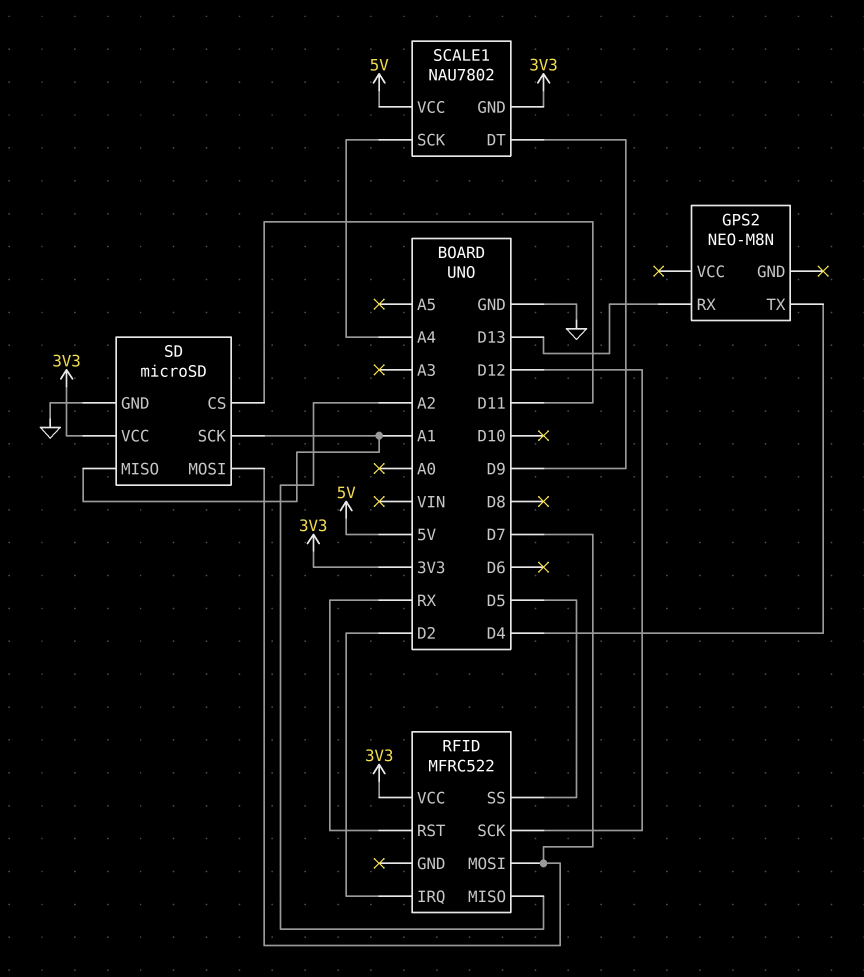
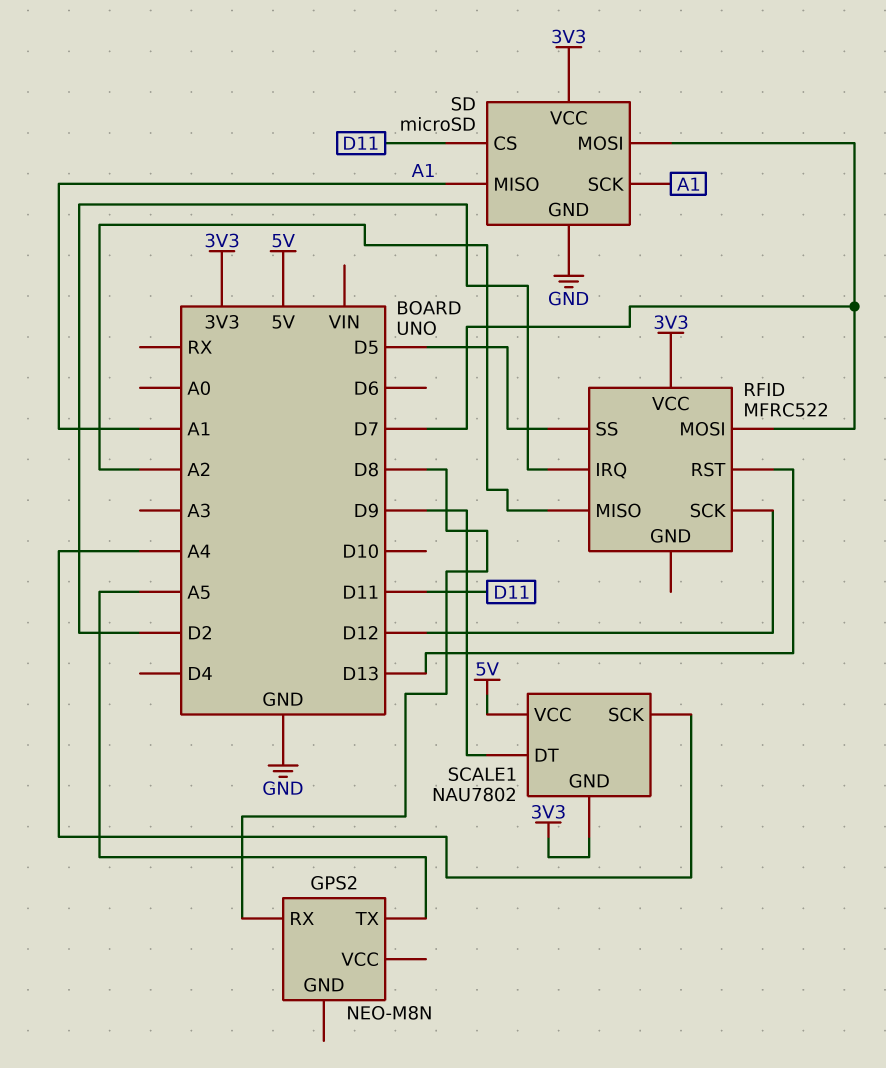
GPS2 pin RX: D13 -> D8
GPS2 pin TX: D4 -> A5
RFID pin RST: RX -> D13

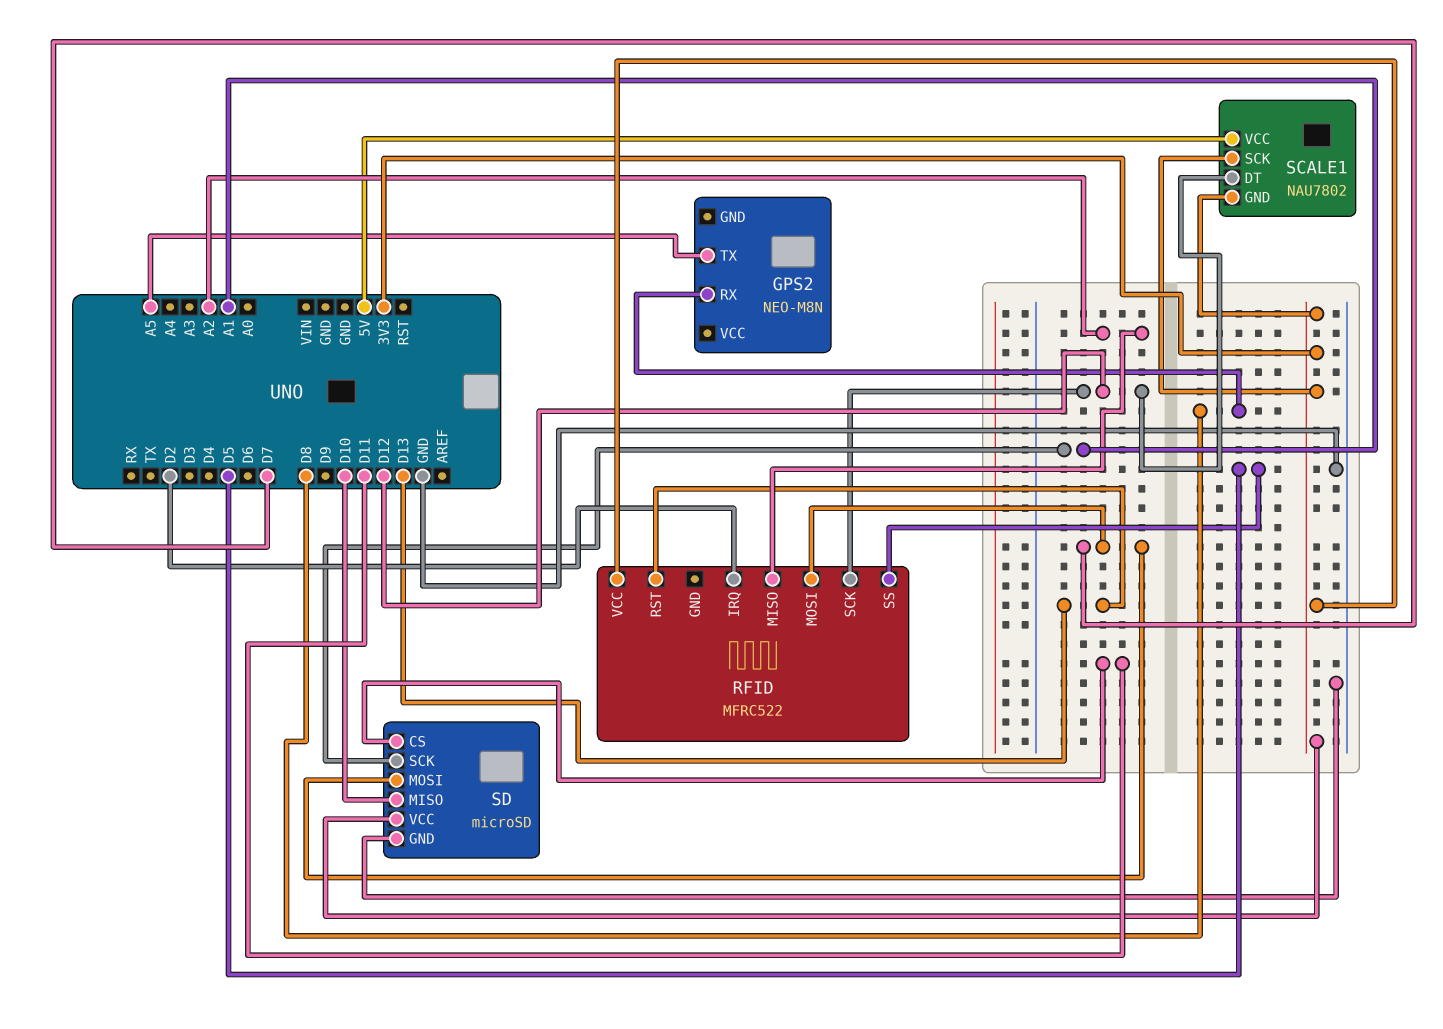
SCALE1 pin DT: D9 -> D12
SCALE1 pin SCK: A4 -> 3V3
SD pin MISO: A1 -> D10

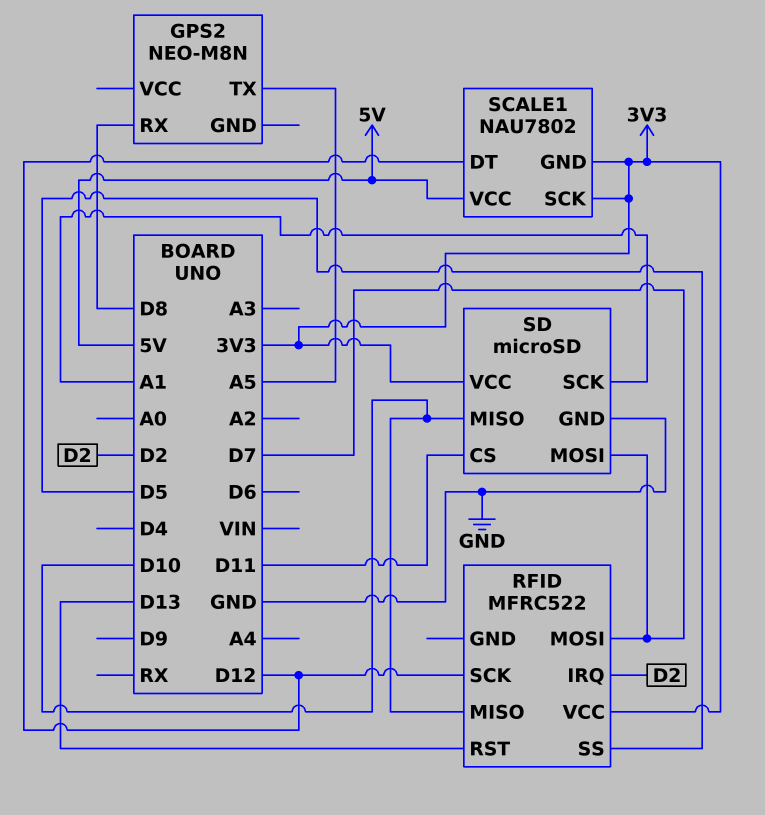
RFID pin MISO: A2 -> D10

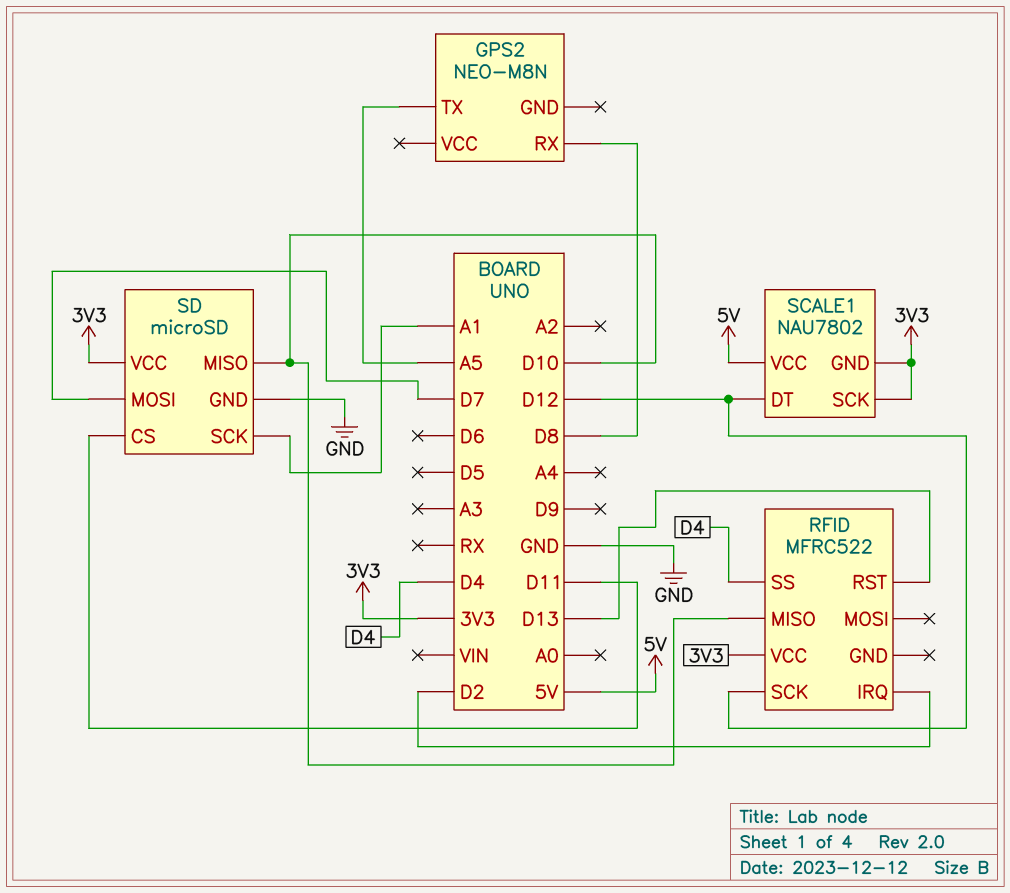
RFID pin MOSI: D7 -> none
RFID pin SS: D5 -> D4

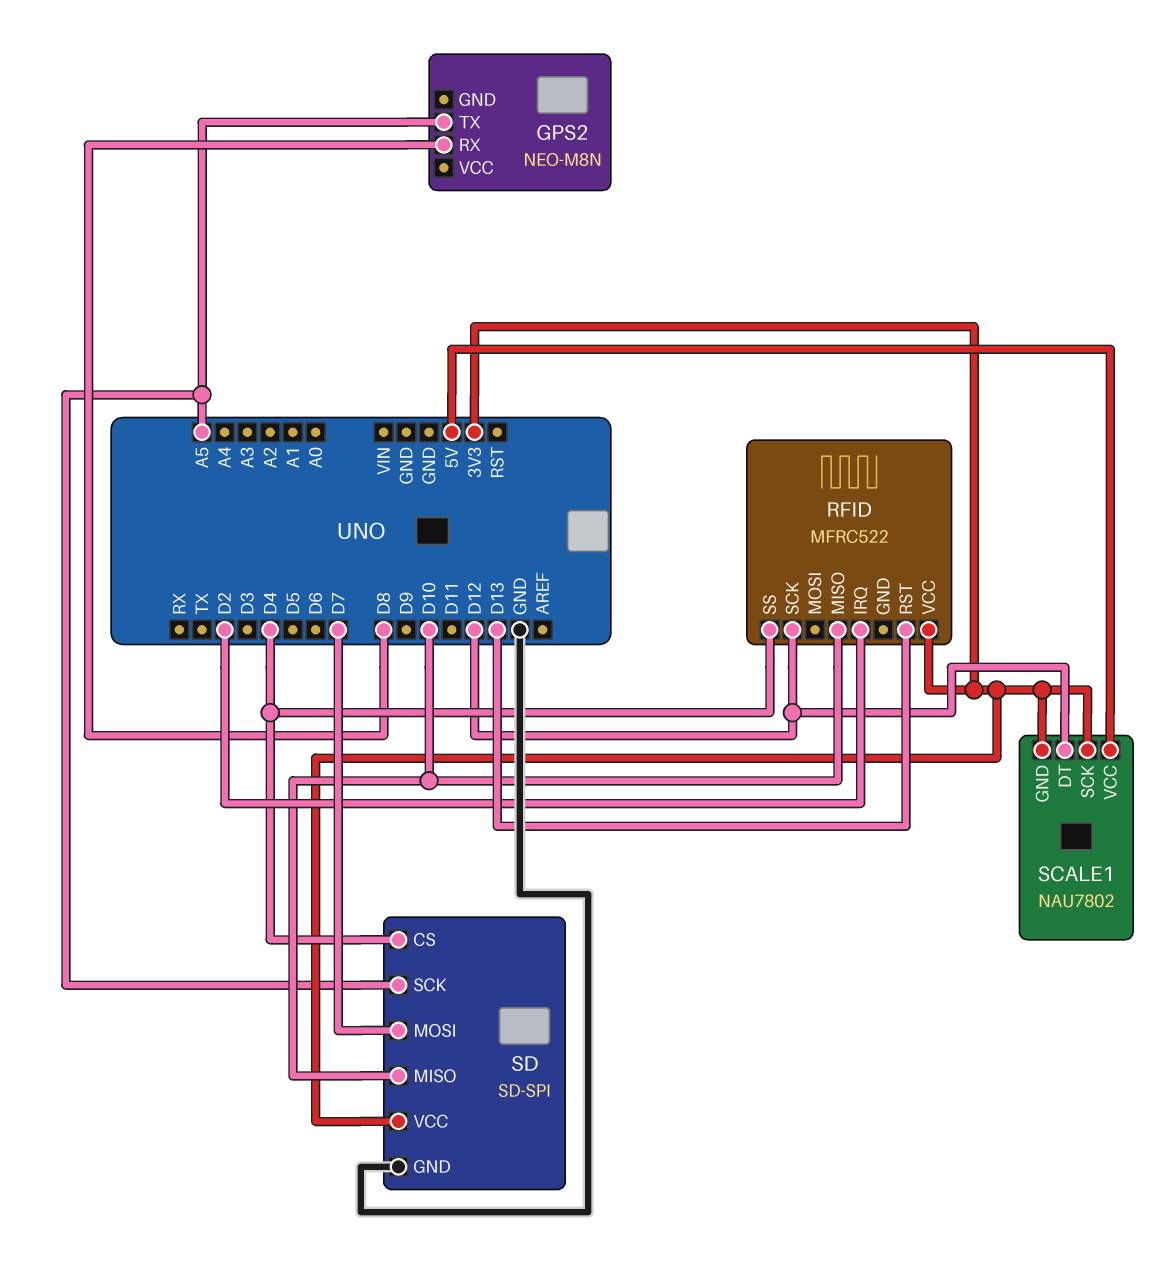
SD: microSD -> SD-SPI
SD pin CS: D11 -> D4
SD pin SCK: A1 -> A5

